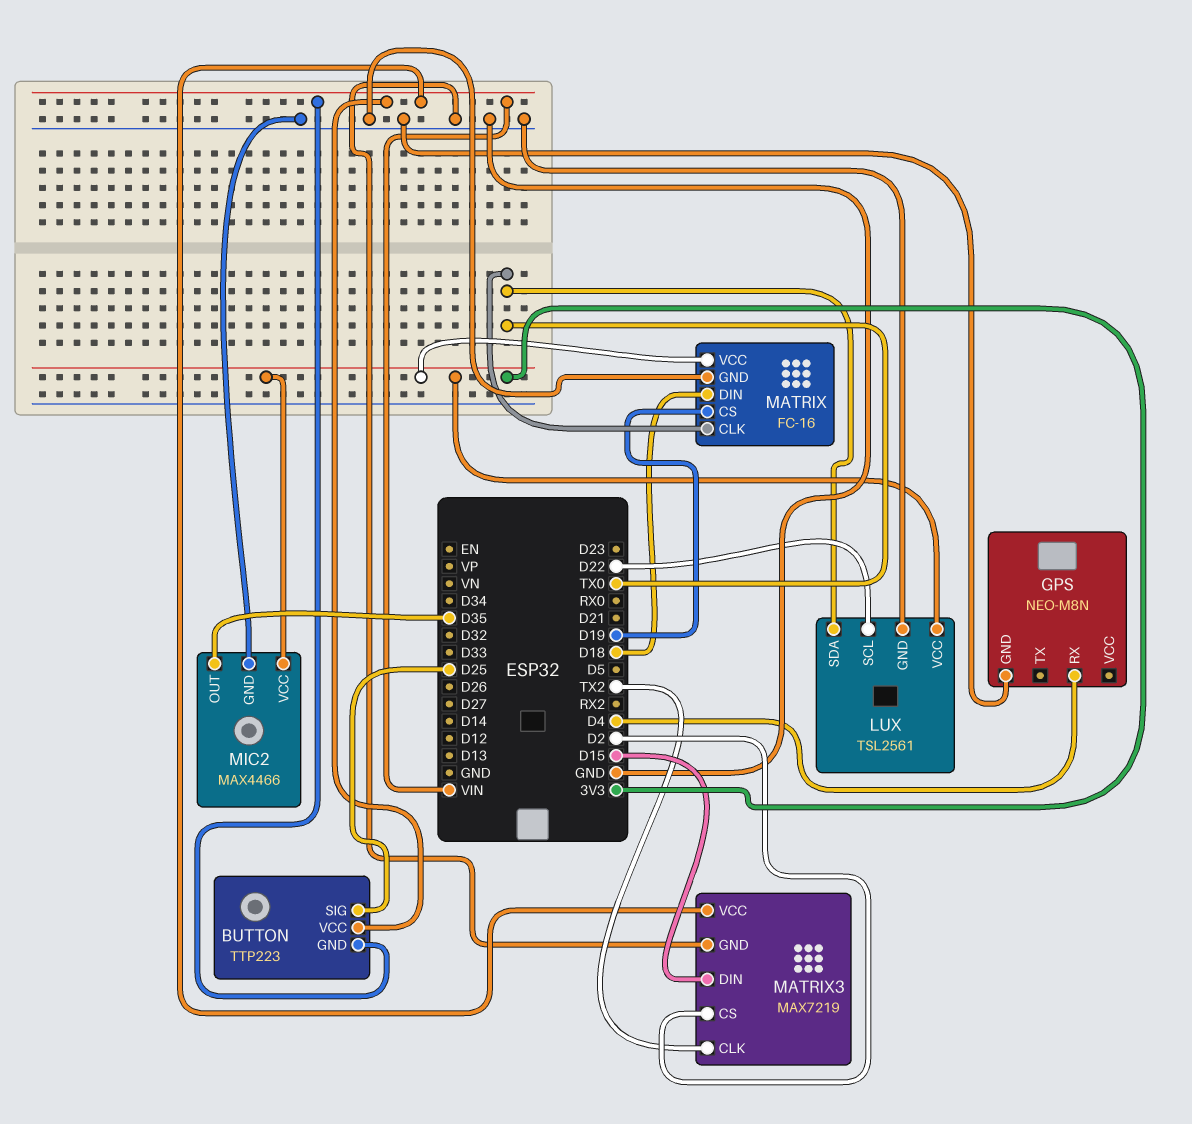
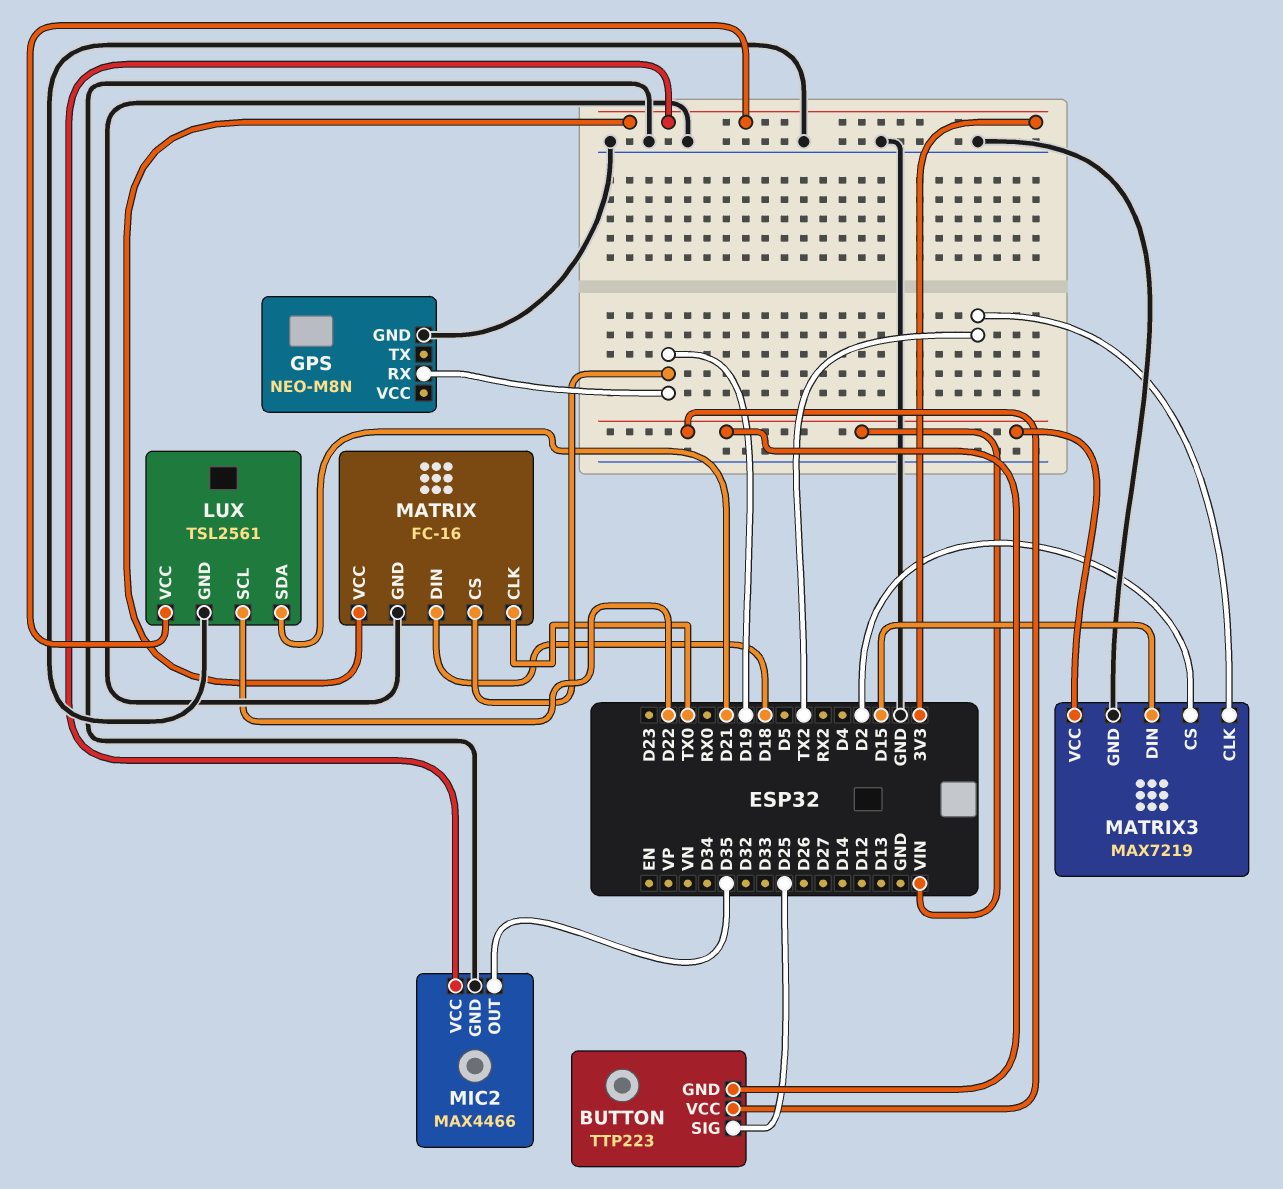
GPS pin RX: D4 -> D19
LUX pin SDA: TX0 -> D21

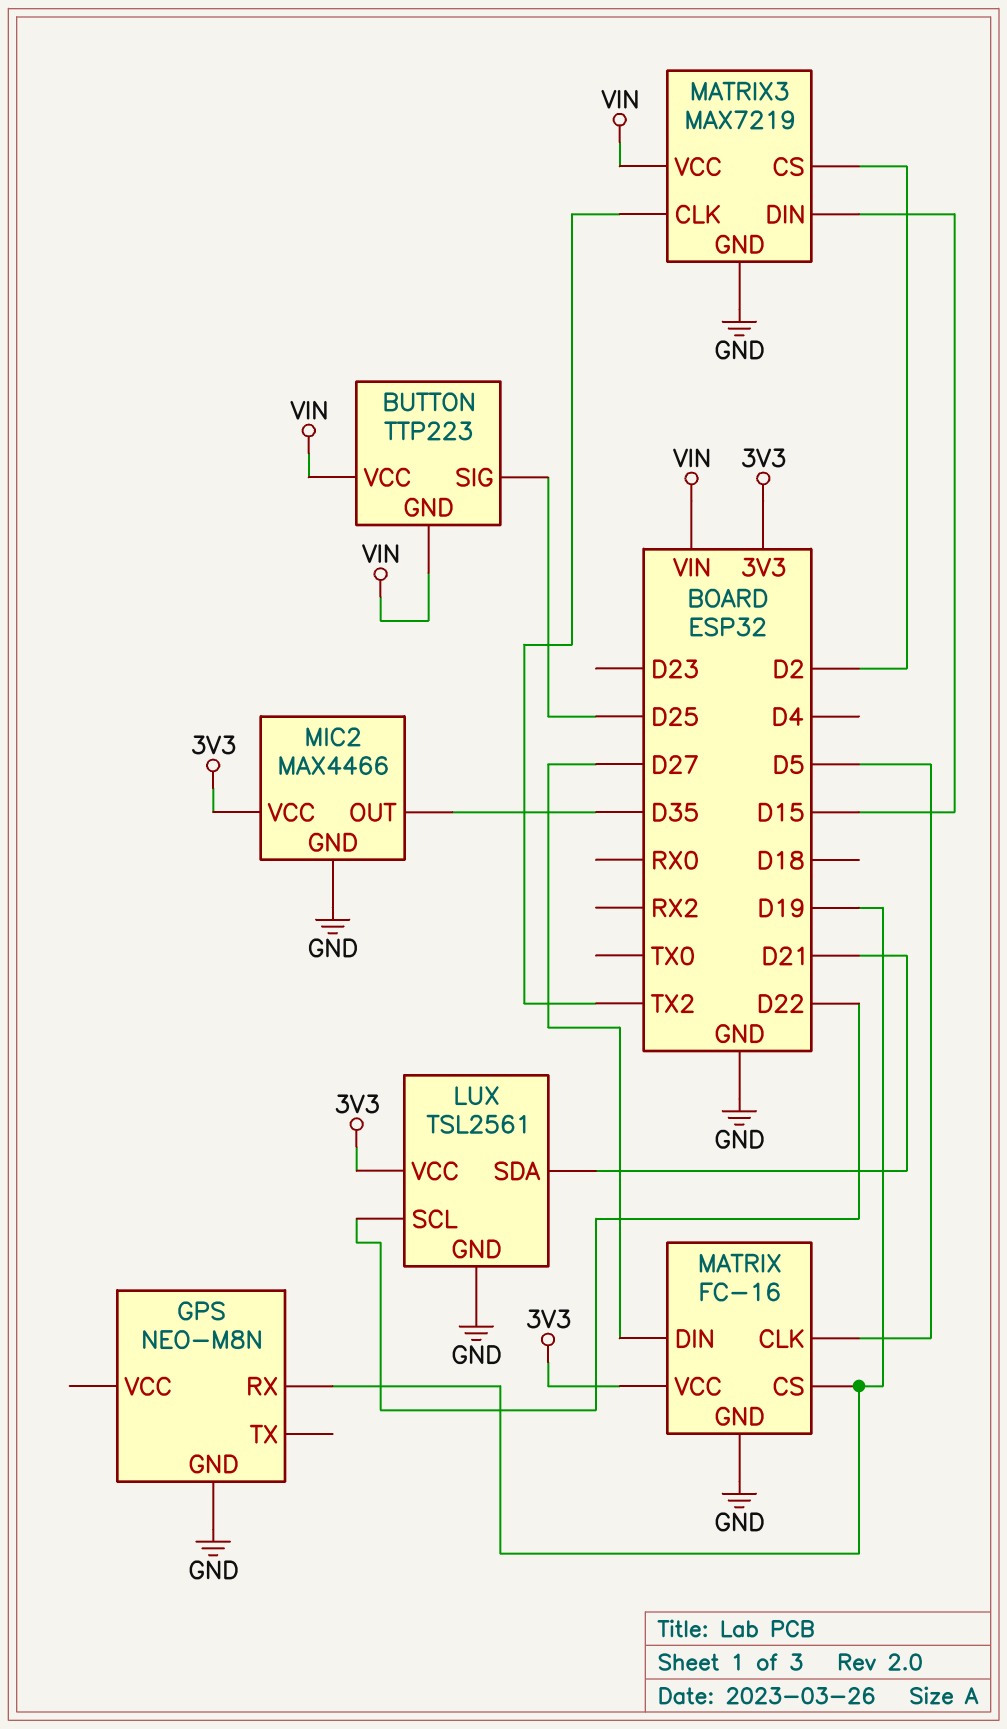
MATRIX pin CLK: TX0 -> D5
MATRIX pin DIN: D18 -> D27

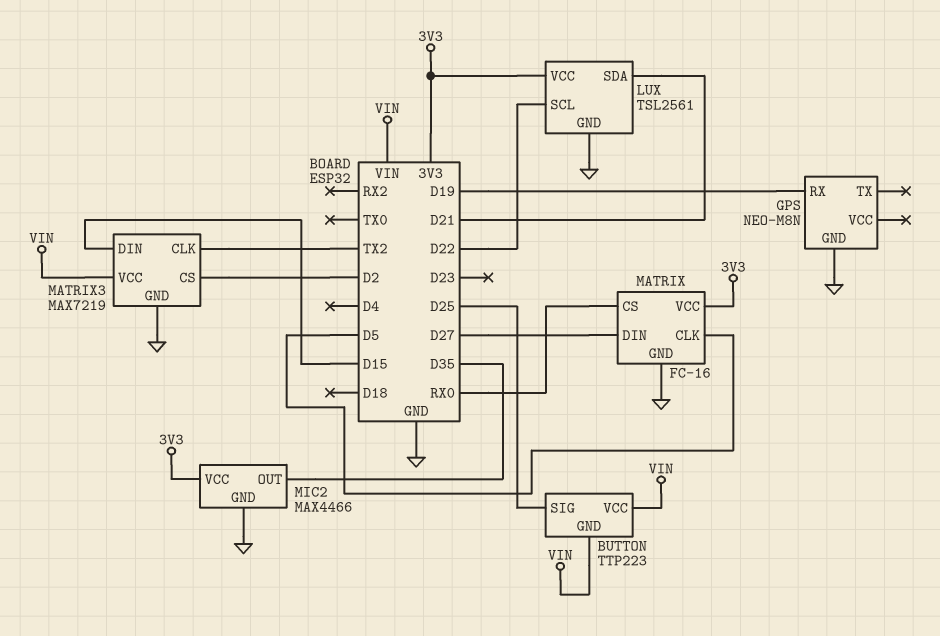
MATRIX pin CS: D19 -> RX0

